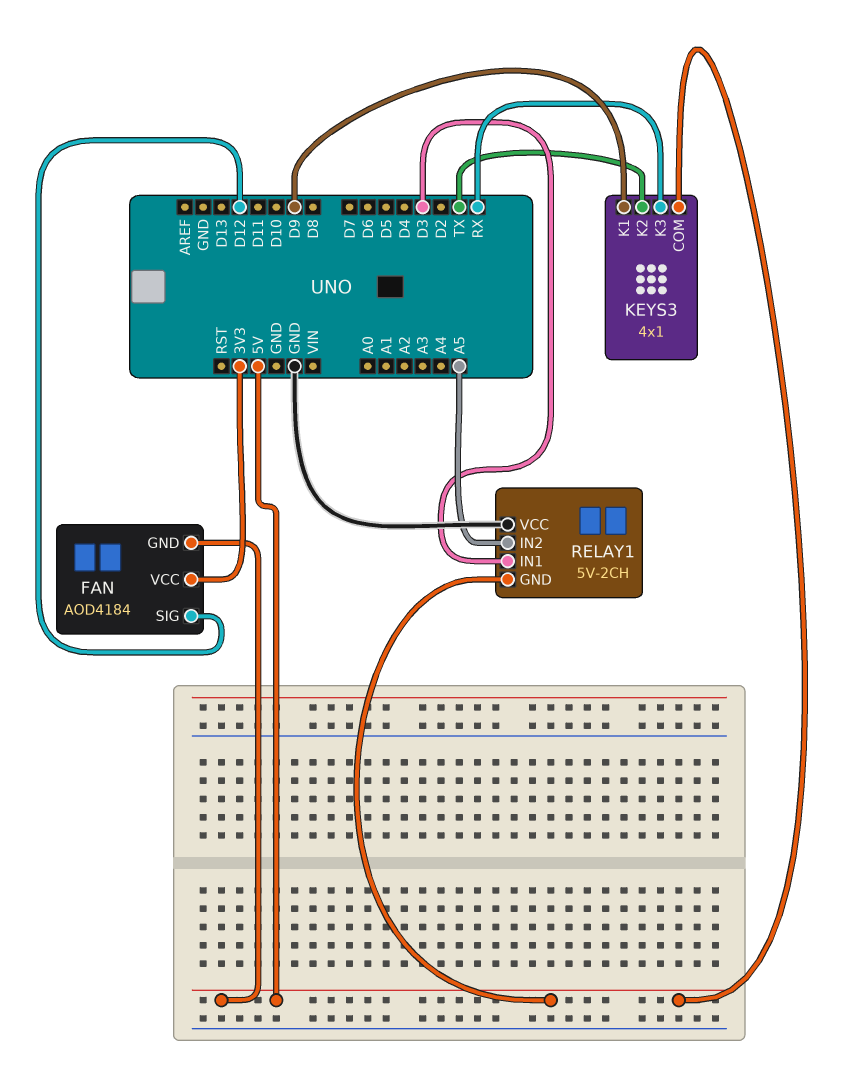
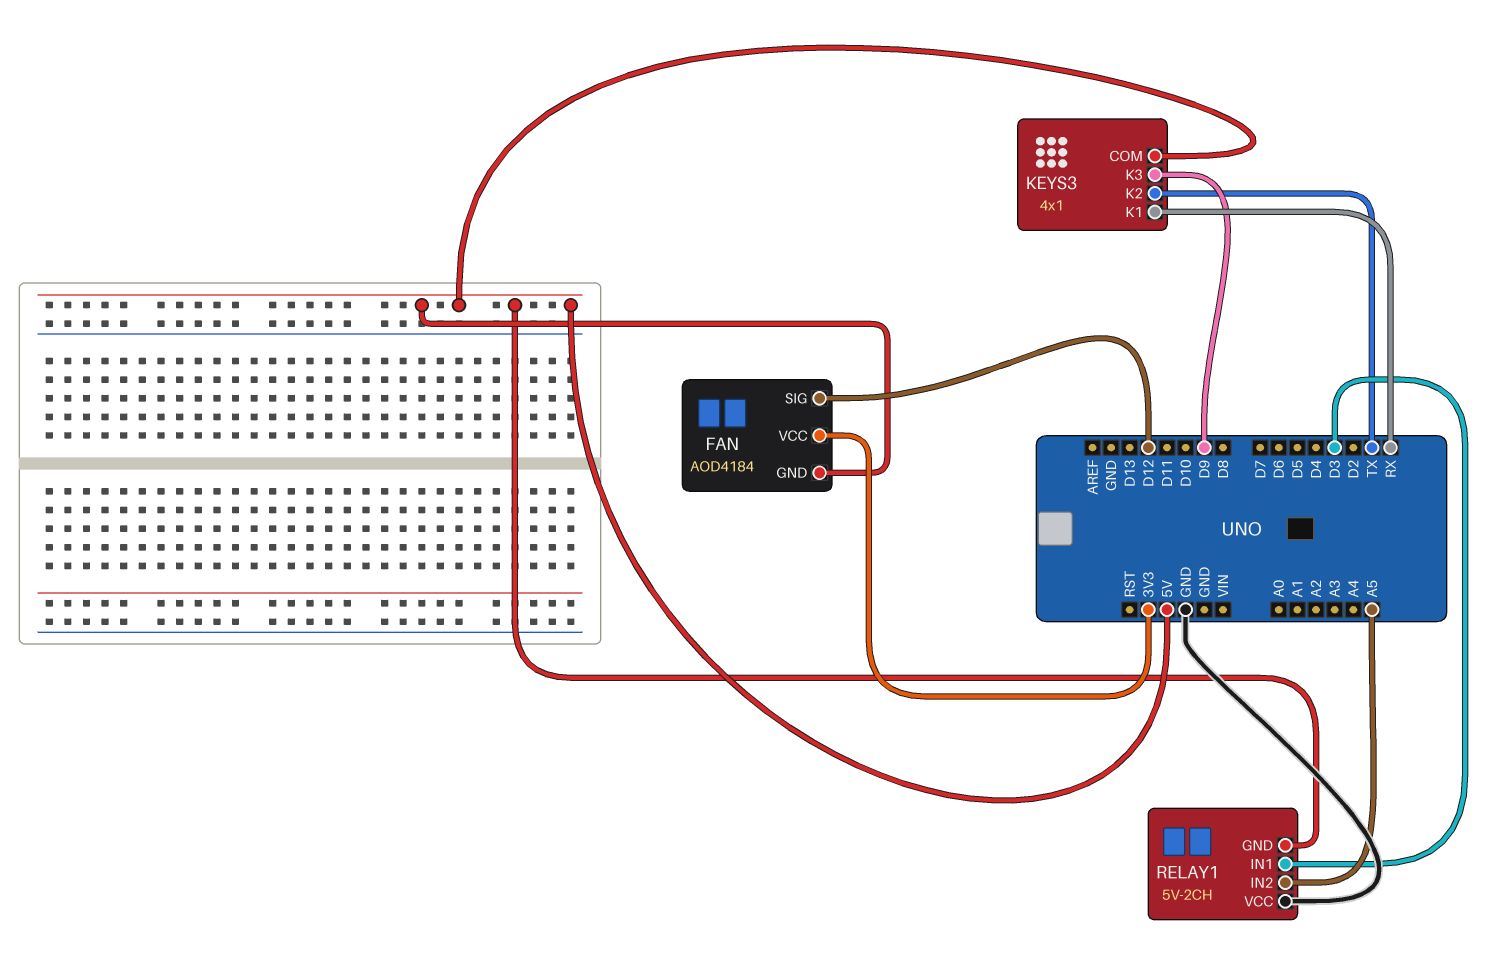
KEYS3 pin K1: D9 -> RX
KEYS3 pin K3: RX -> D9

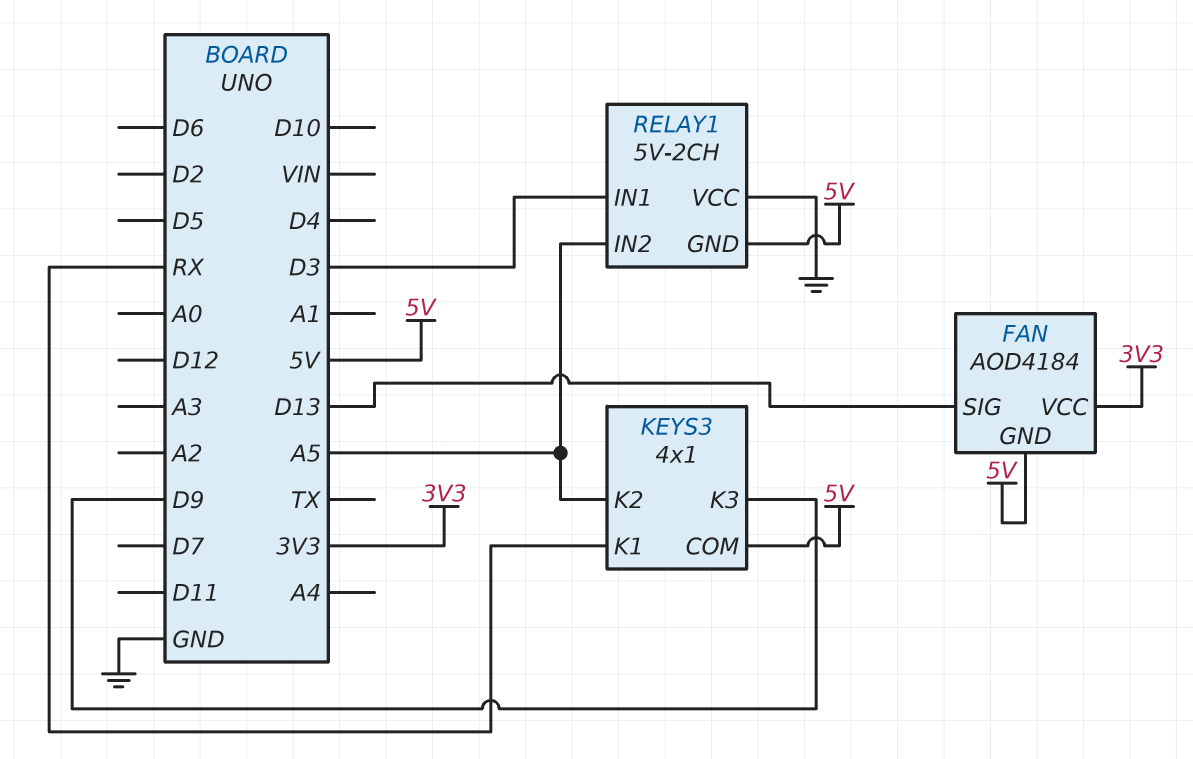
FAN pin SIG: D12 -> D13
KEYS3 pin K2: TX -> A5

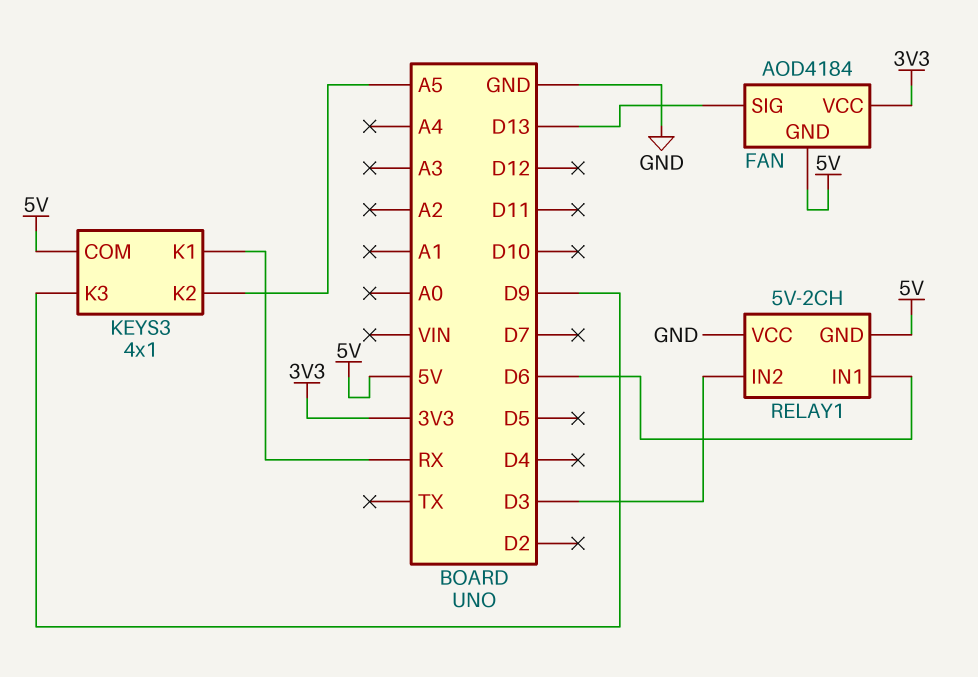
RELAY1 pin IN1: D3 -> D6
RELAY1 pin IN2: A5 -> D3

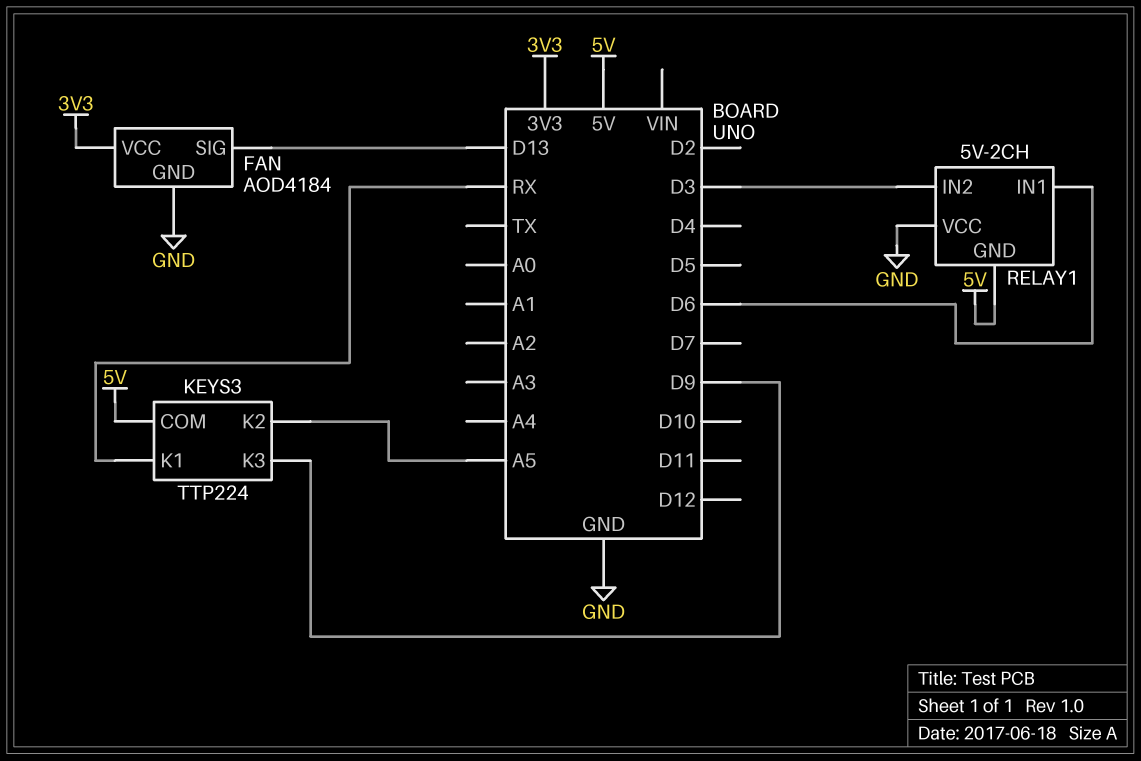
FAN pin GND: 5V -> GND
KEYS3: 4x1 -> TTP224

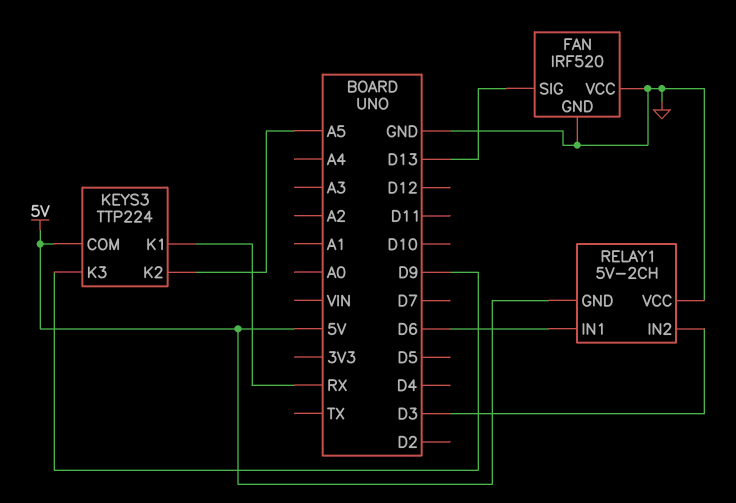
FAN: AOD4184 -> IRF520
FAN pin VCC: 3V3 -> GND

